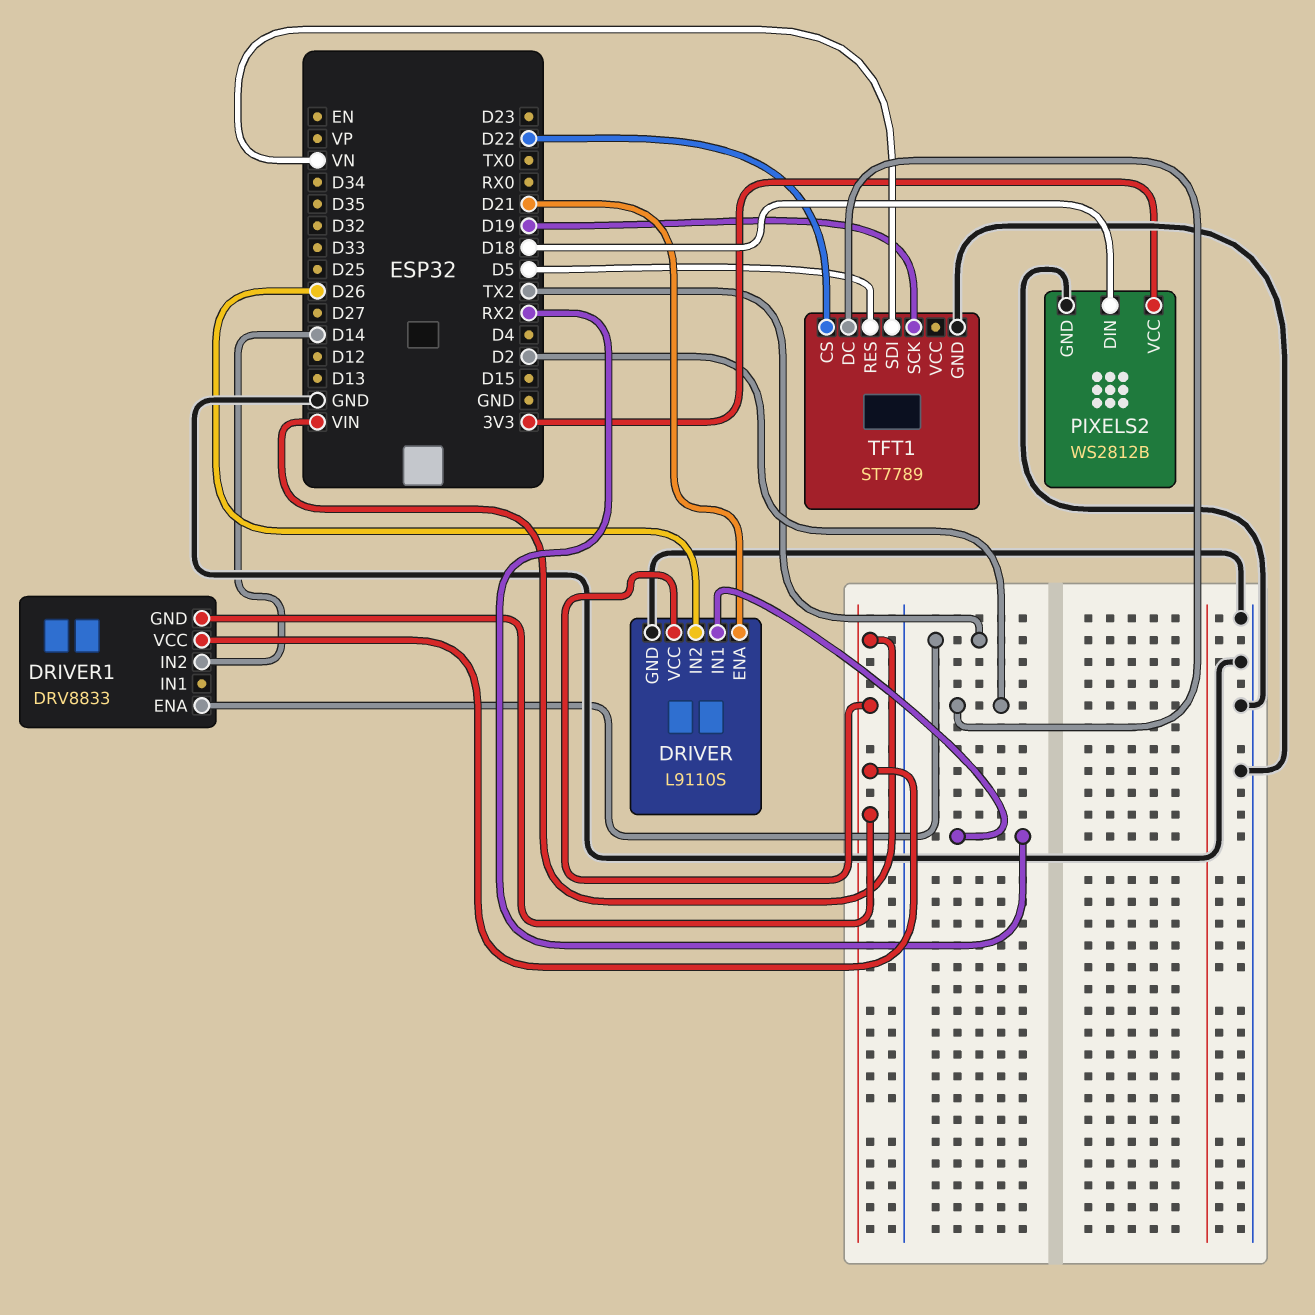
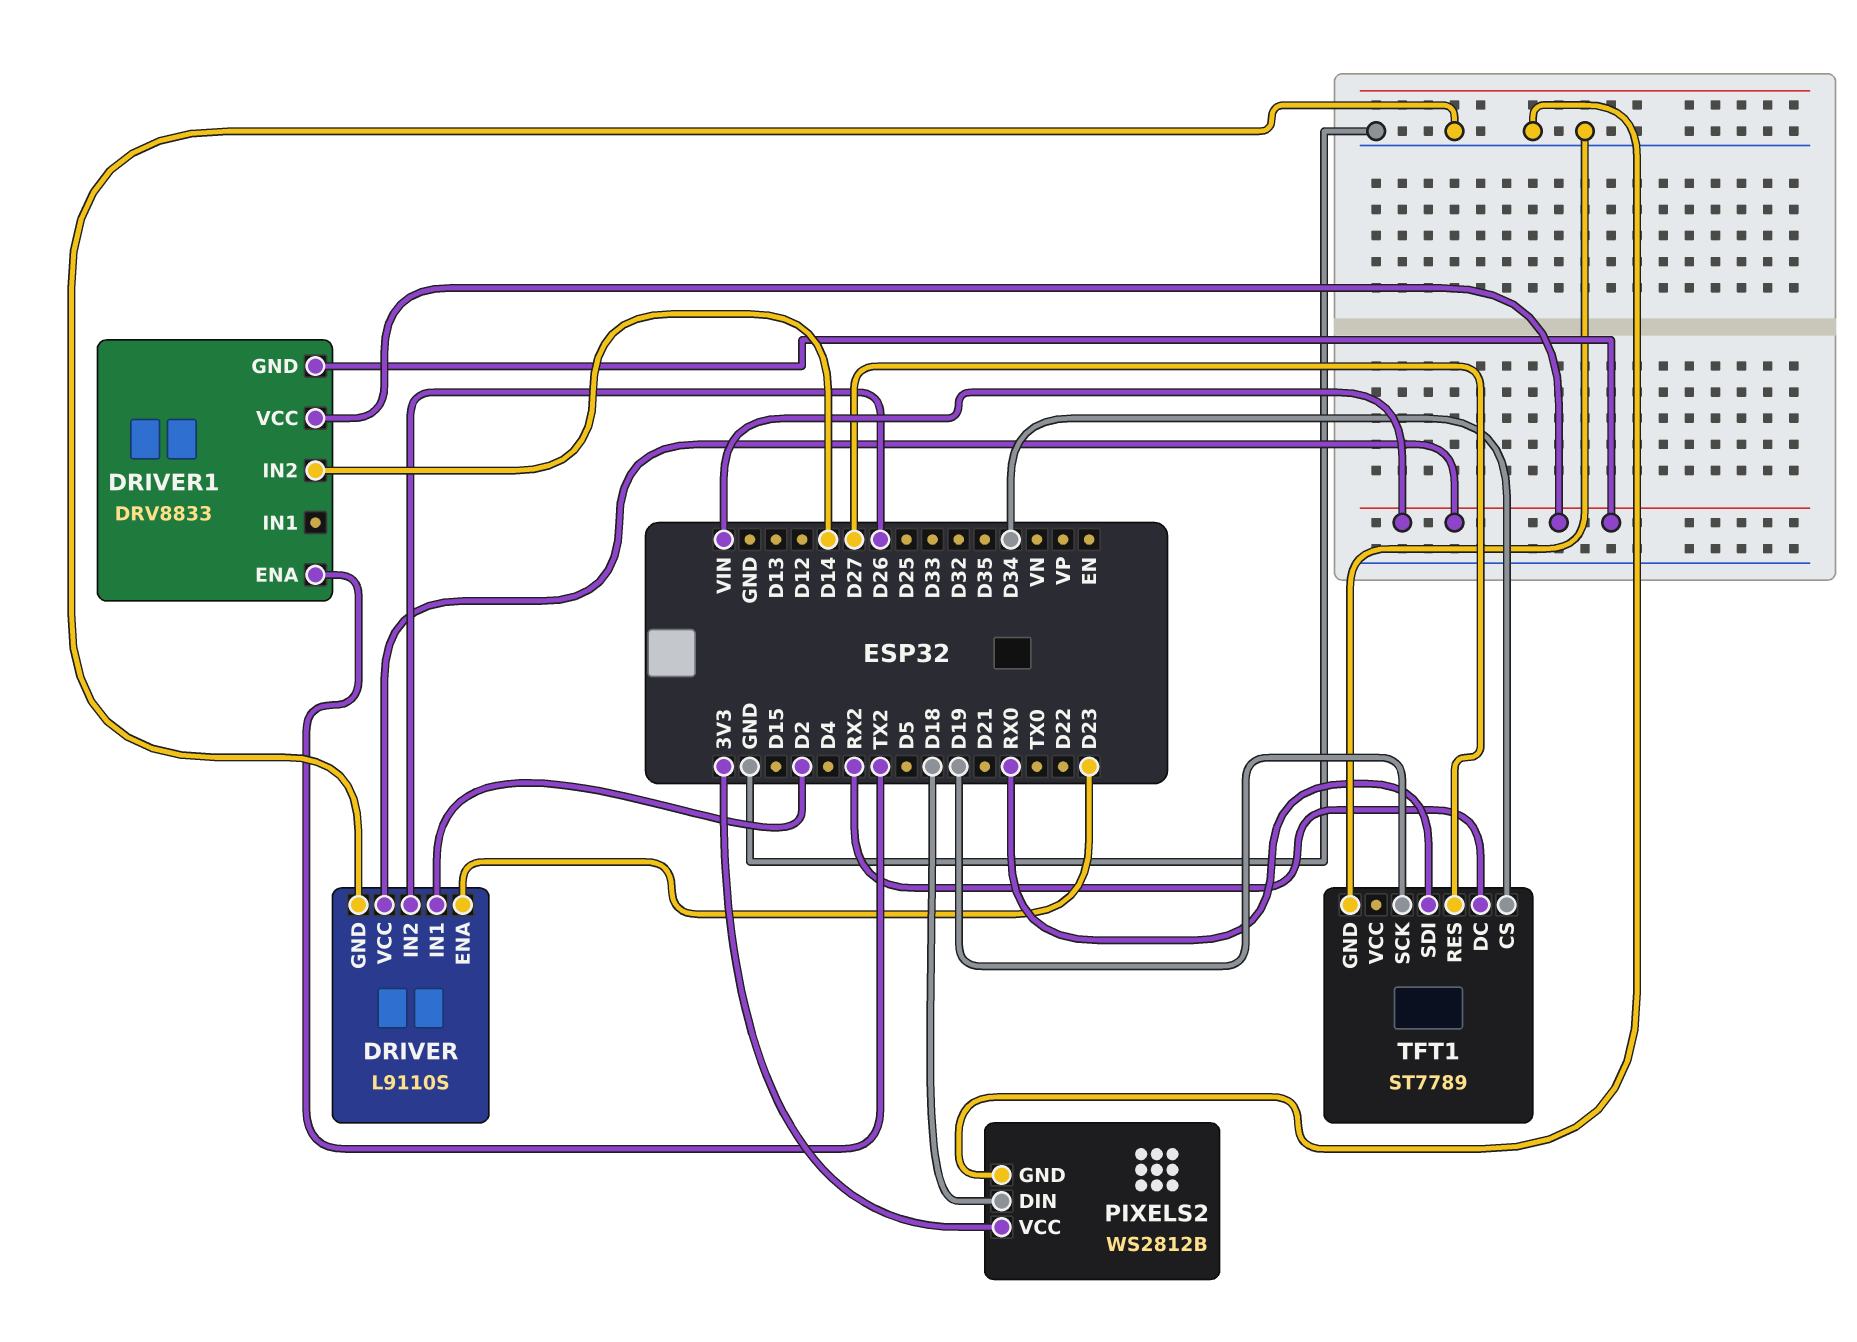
DRIVER pin ENA: D21 -> D23
DRIVER pin IN1: RX2 -> D2
TFT1 pin CS: D22 -> D34
TFT1 pin DC: D2 -> RX2
TFT1 pin RES: D5 -> D27
TFT1 pin SDI: VN -> RX0

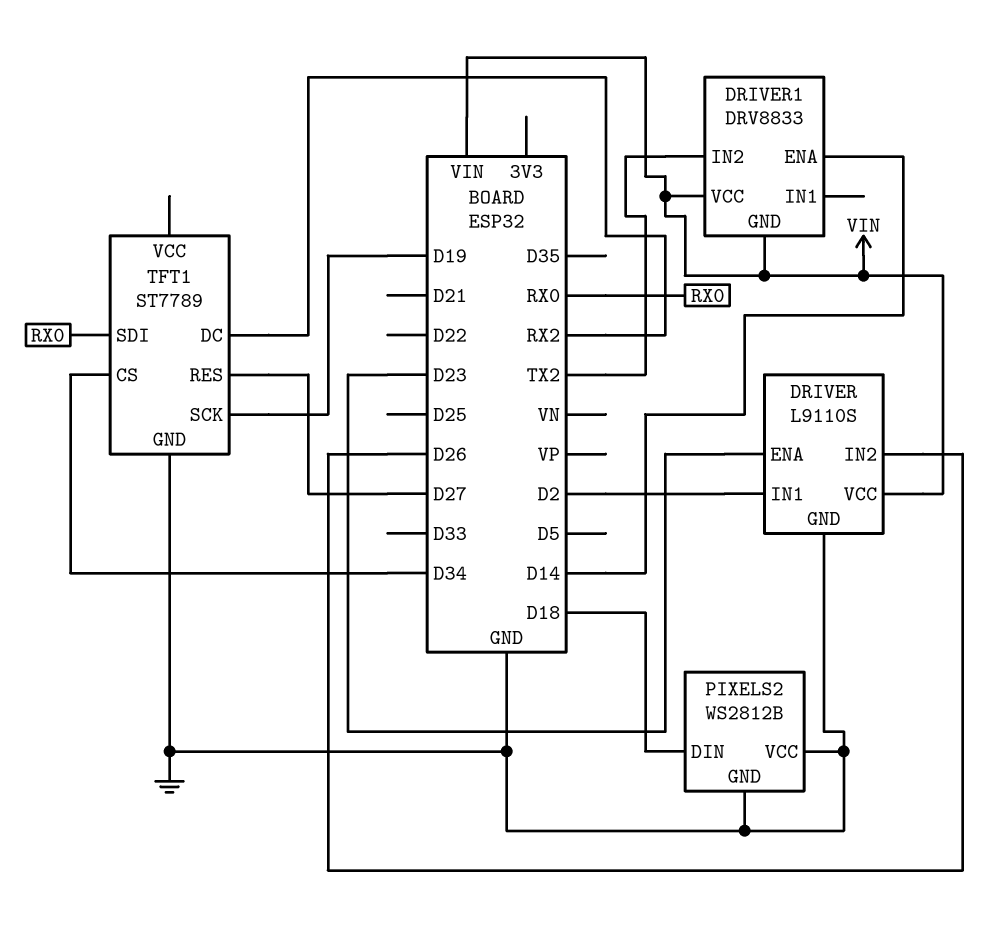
DRIVER1 pin ENA: TX2 -> D14
DRIVER1 pin IN2: D14 -> TX2
PIXELS2 pin VCC: 3V3 -> GND

